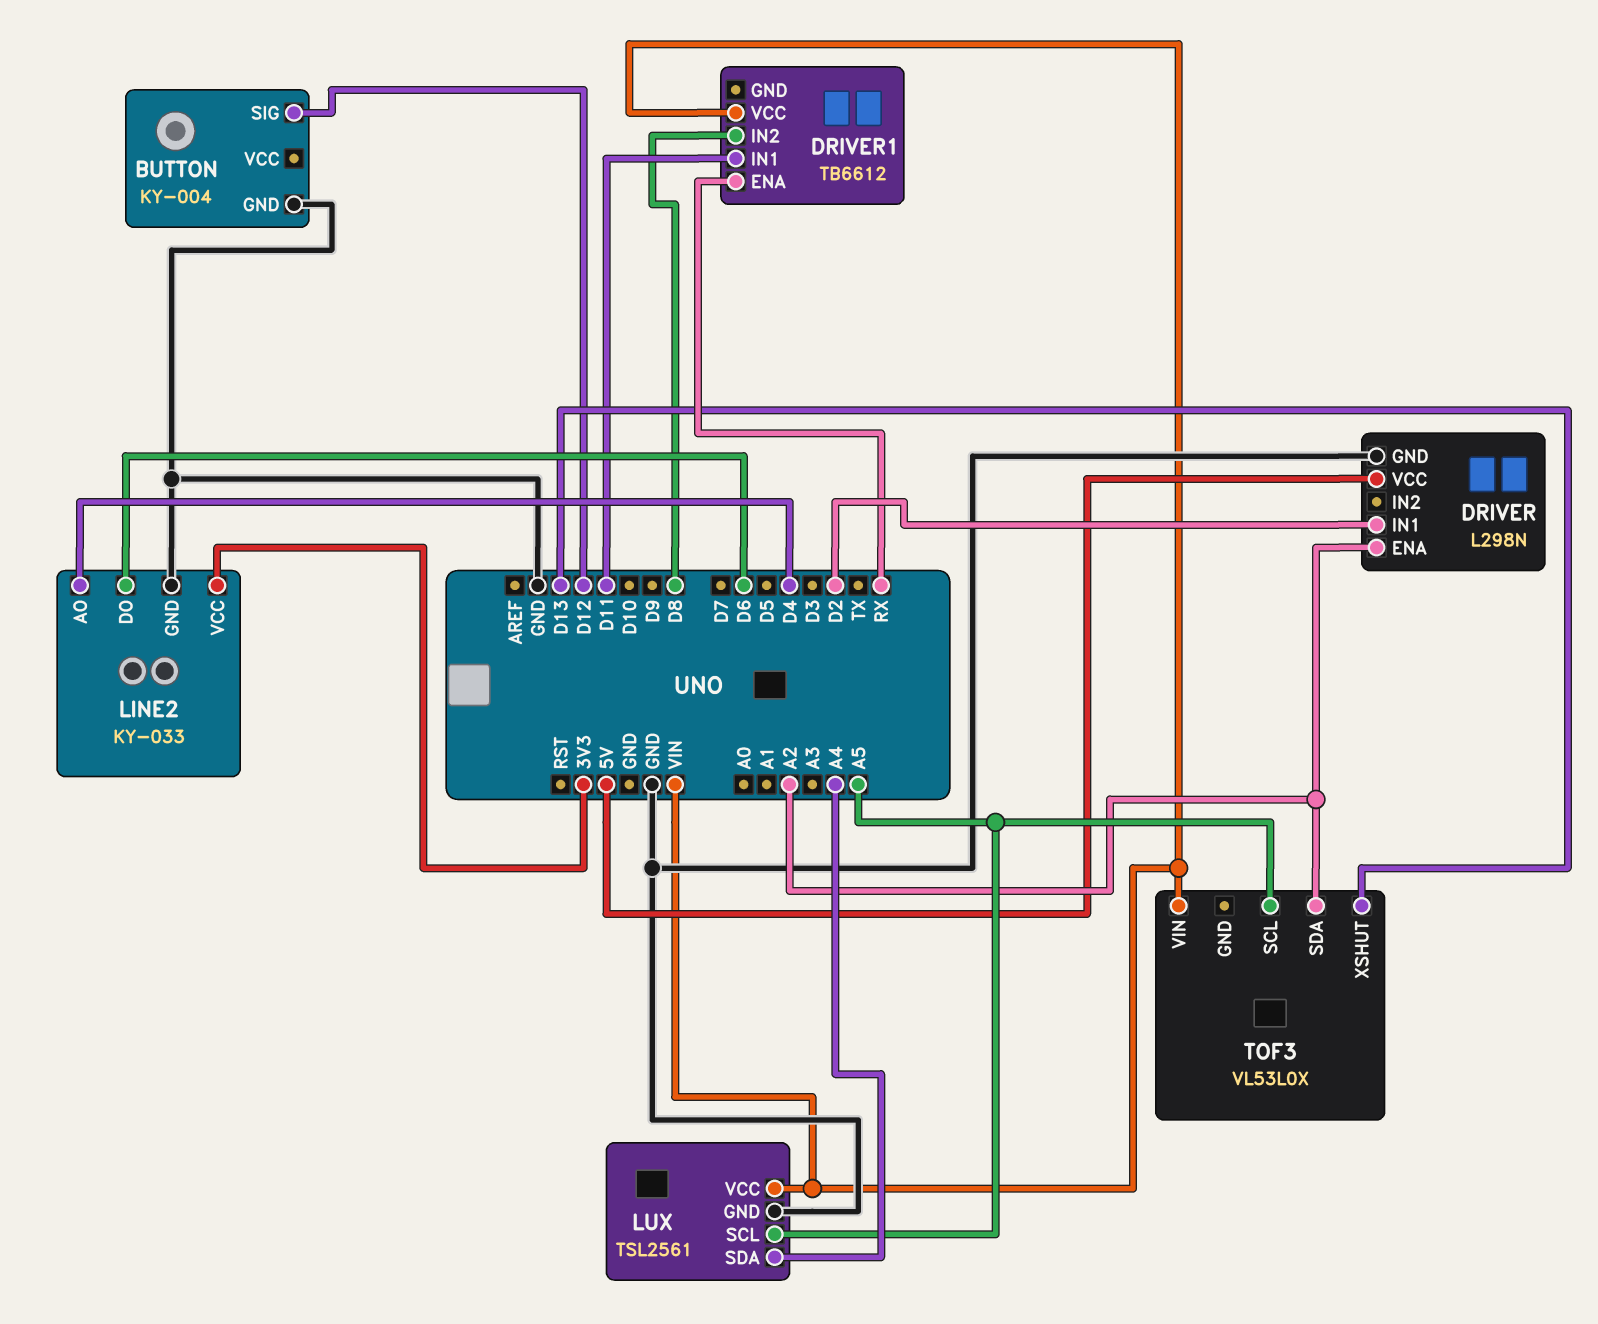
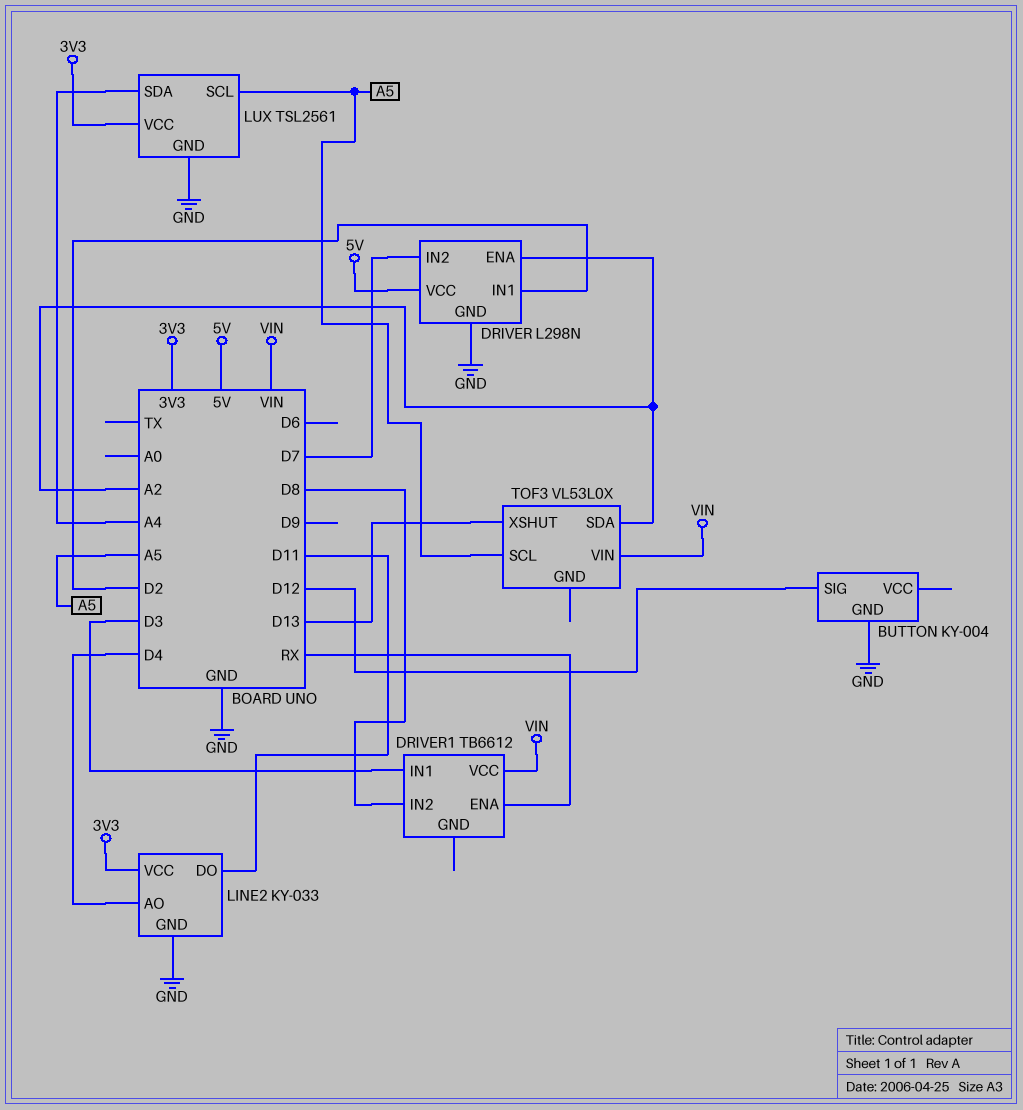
DRIVER pin IN2: none -> D7
DRIVER1 pin IN1: D11 -> D3
LINE2 pin DO: D6 -> D11
LUX pin VCC: VIN -> 3V3

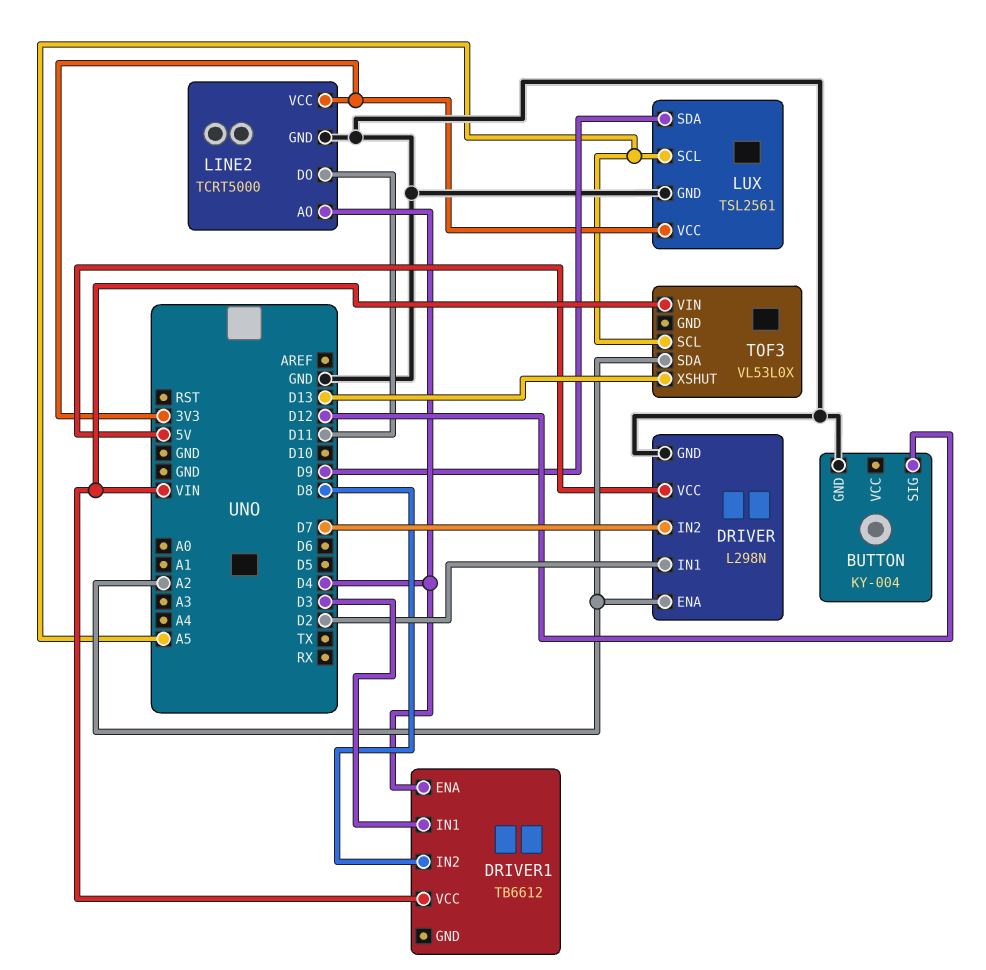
DRIVER1 pin ENA: RX -> D4
LINE2: KY-033 -> TCRT5000
LUX pin SDA: A4 -> D9

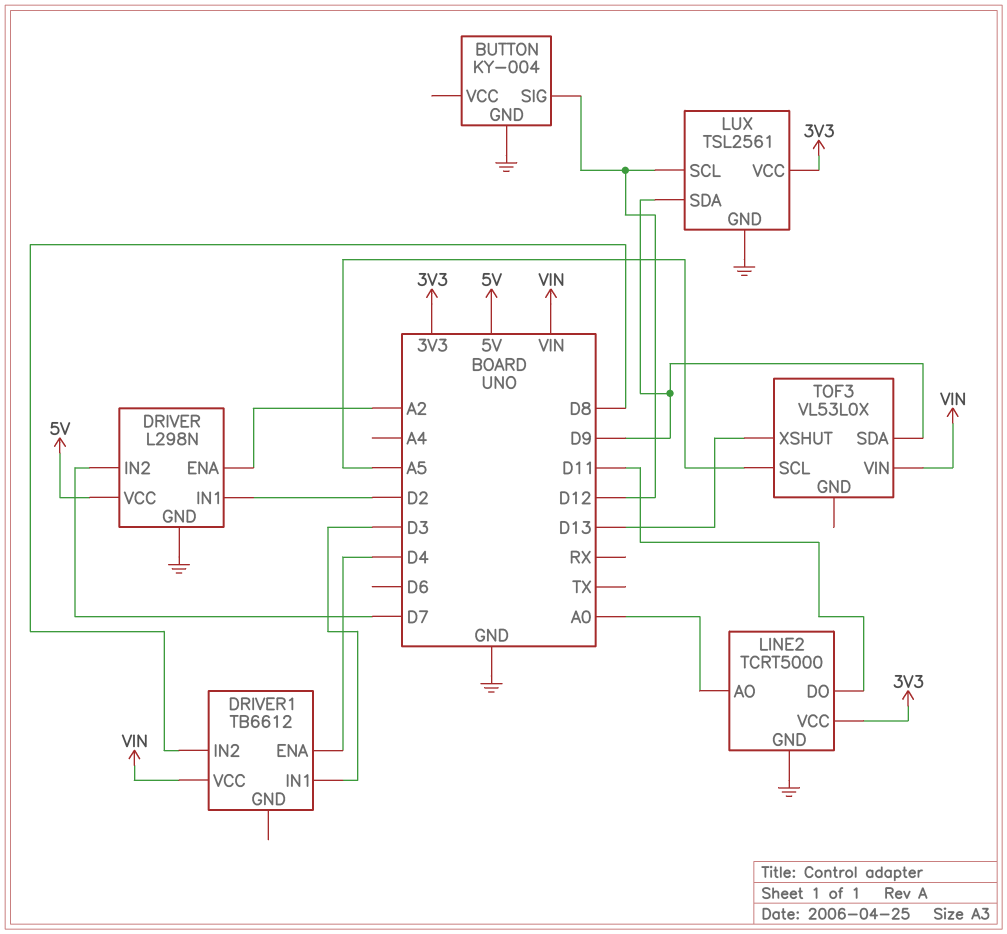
LINE2 pin AO: D4 -> A0
LUX pin SCL: A5 -> D12
TOF3 pin SDA: A2 -> D9

